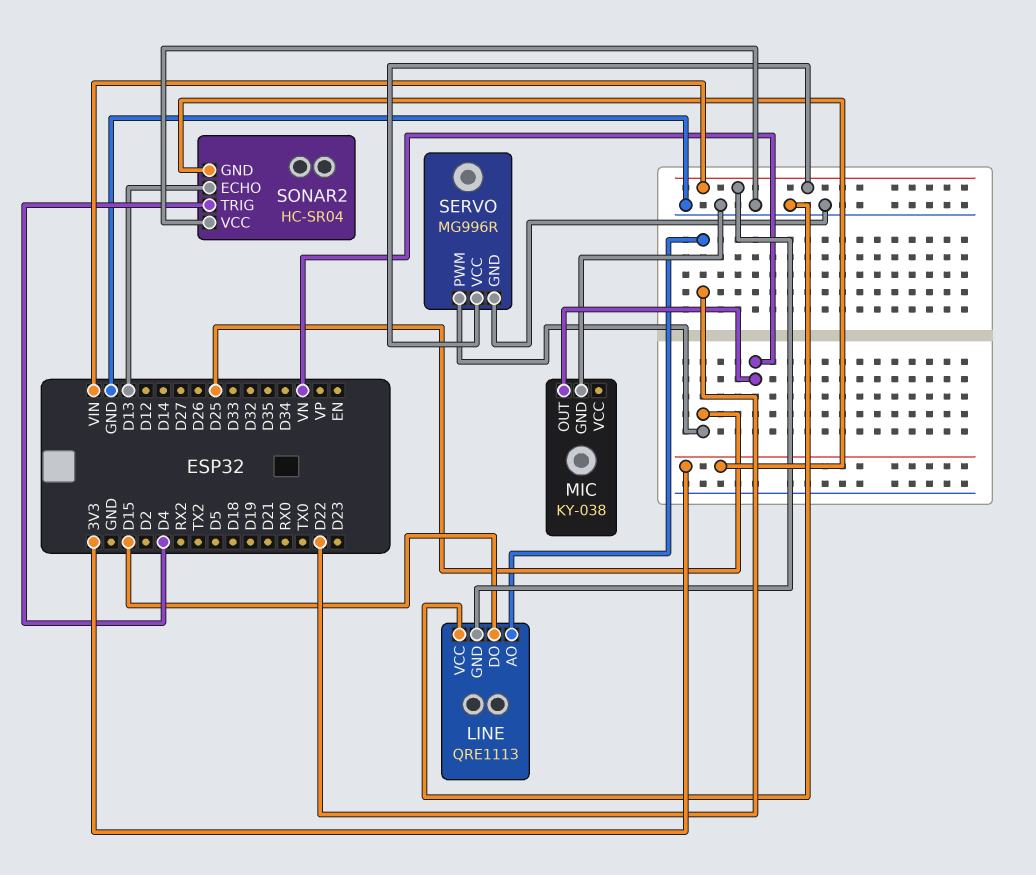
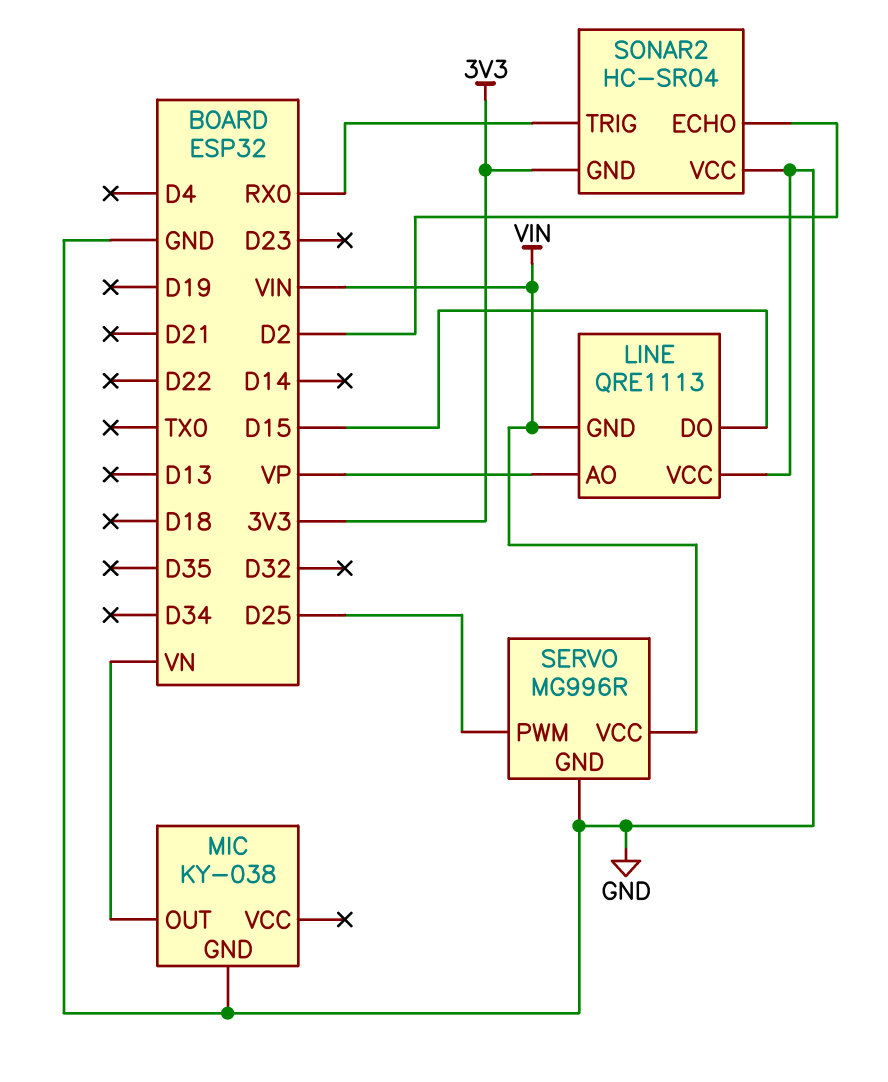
LINE pin AO: D22 -> VP
SONAR2 pin ECHO: D13 -> D2
SONAR2 pin TRIG: D4 -> RX0

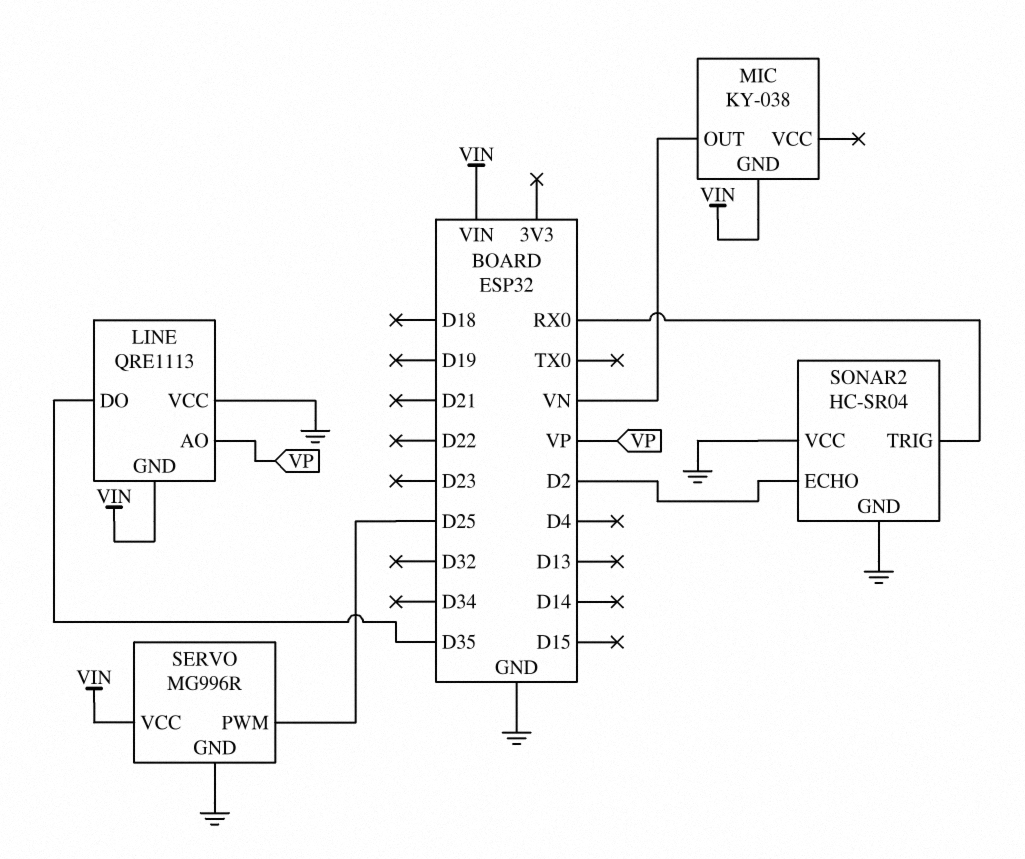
LINE pin DO: D15 -> D35
MIC pin GND: GND -> VIN
SONAR2 pin GND: 3V3 -> GND

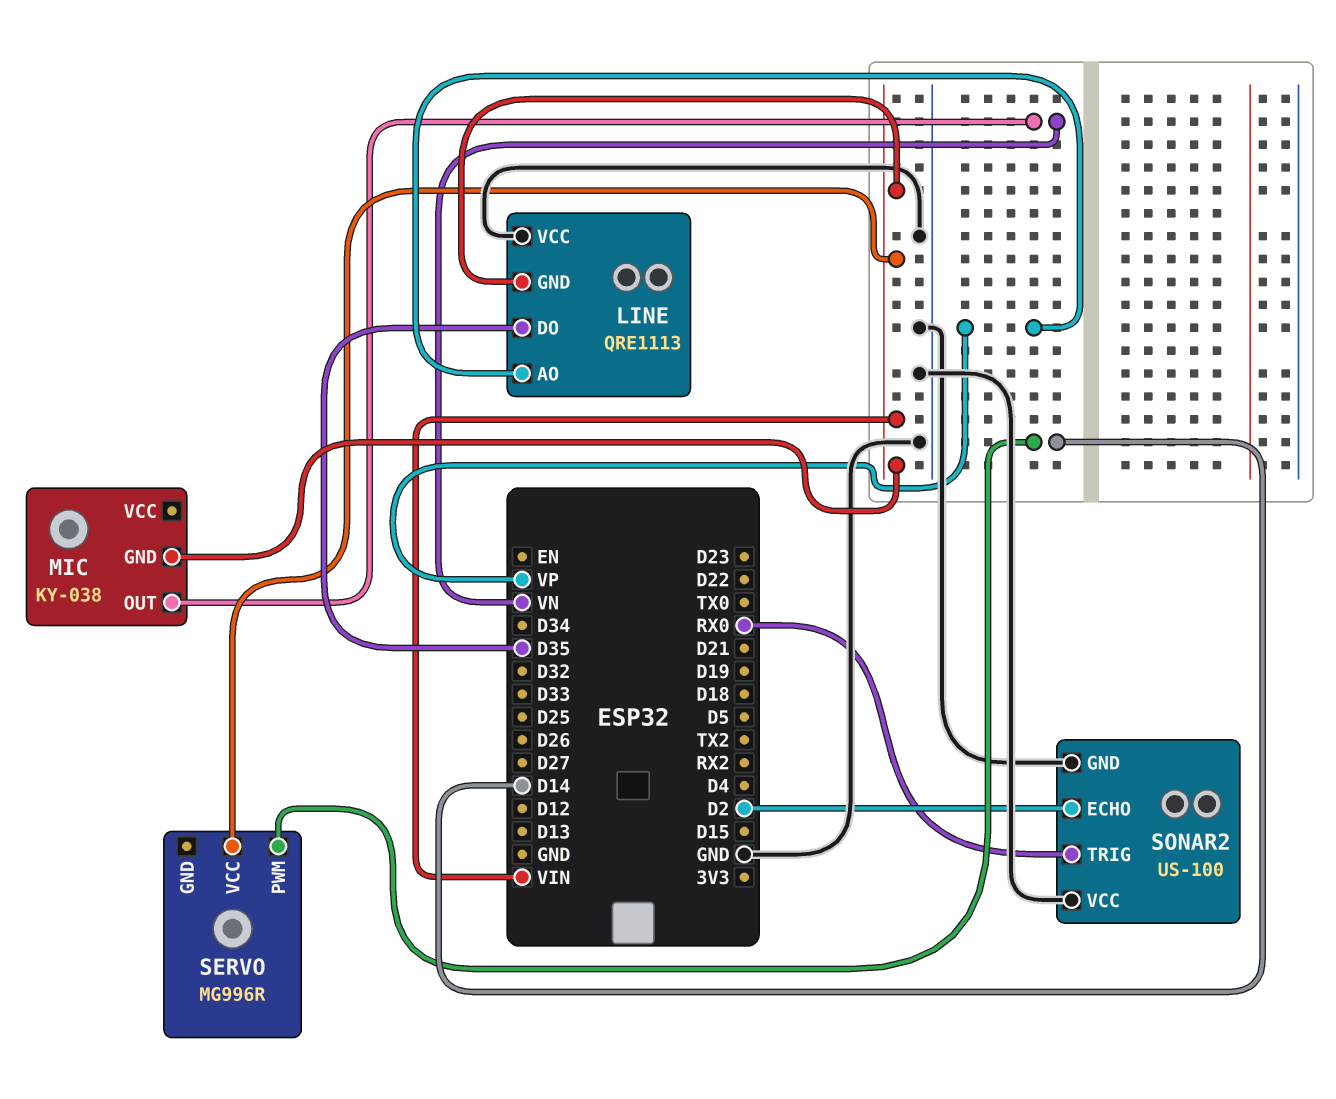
SERVO pin GND: GND -> none
SERVO pin PWM: D25 -> D14
SONAR2: HC-SR04 -> US-100

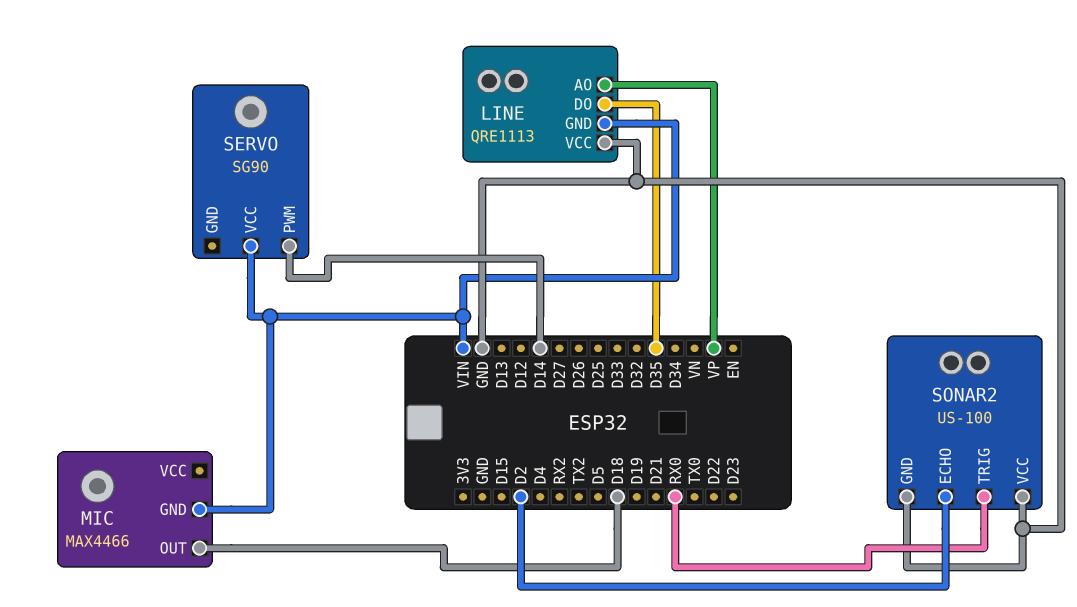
MIC: KY-038 -> MAX4466
MIC pin OUT: VN -> D18
SERVO: MG996R -> SG90

